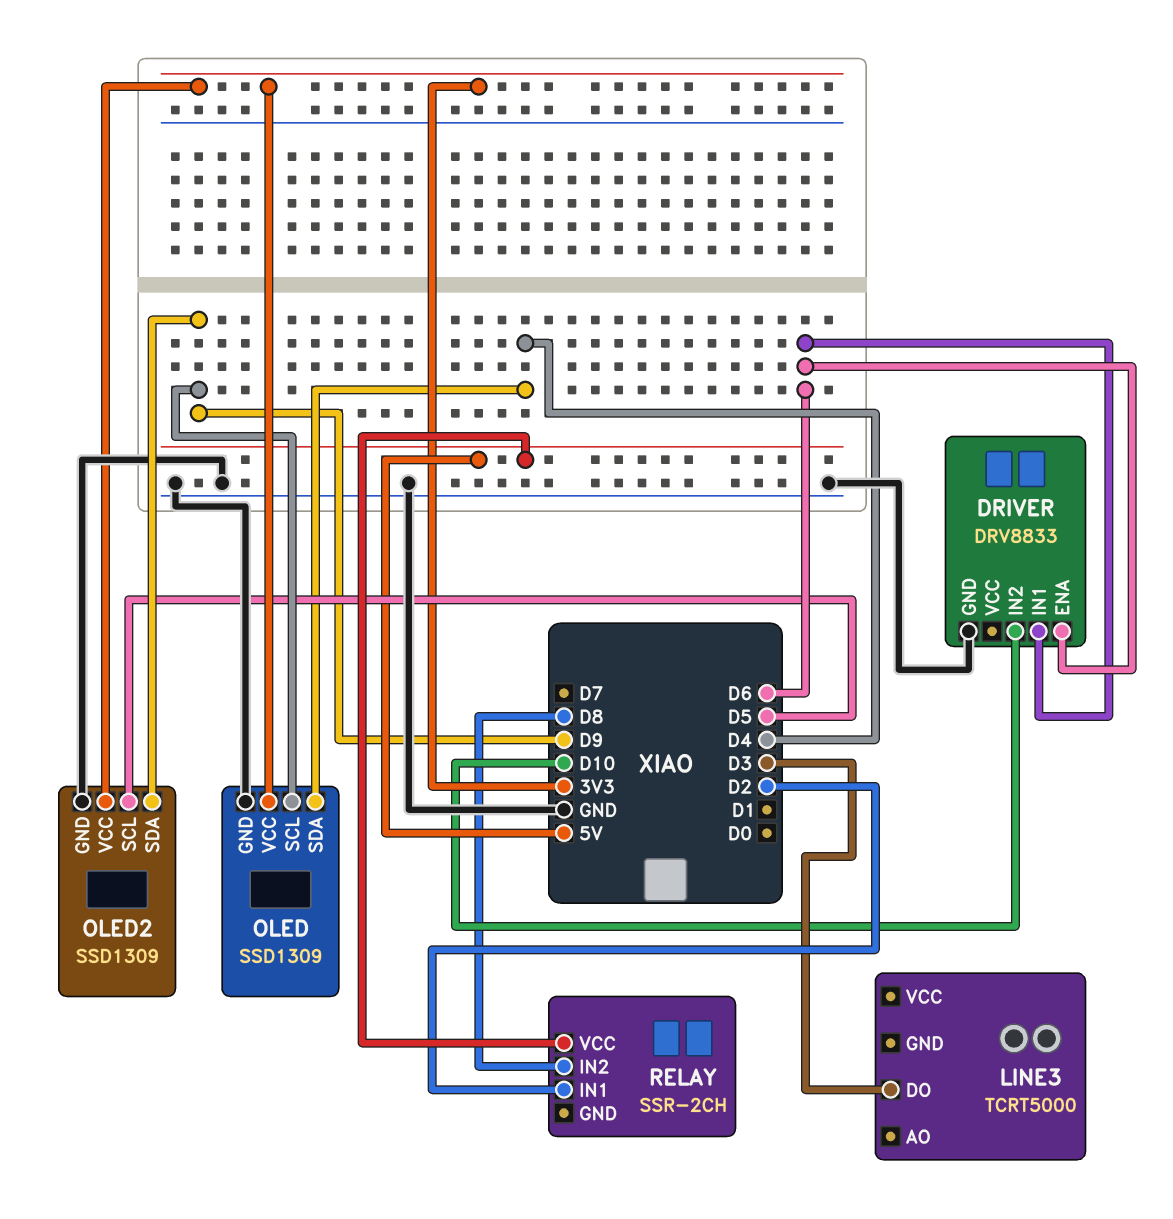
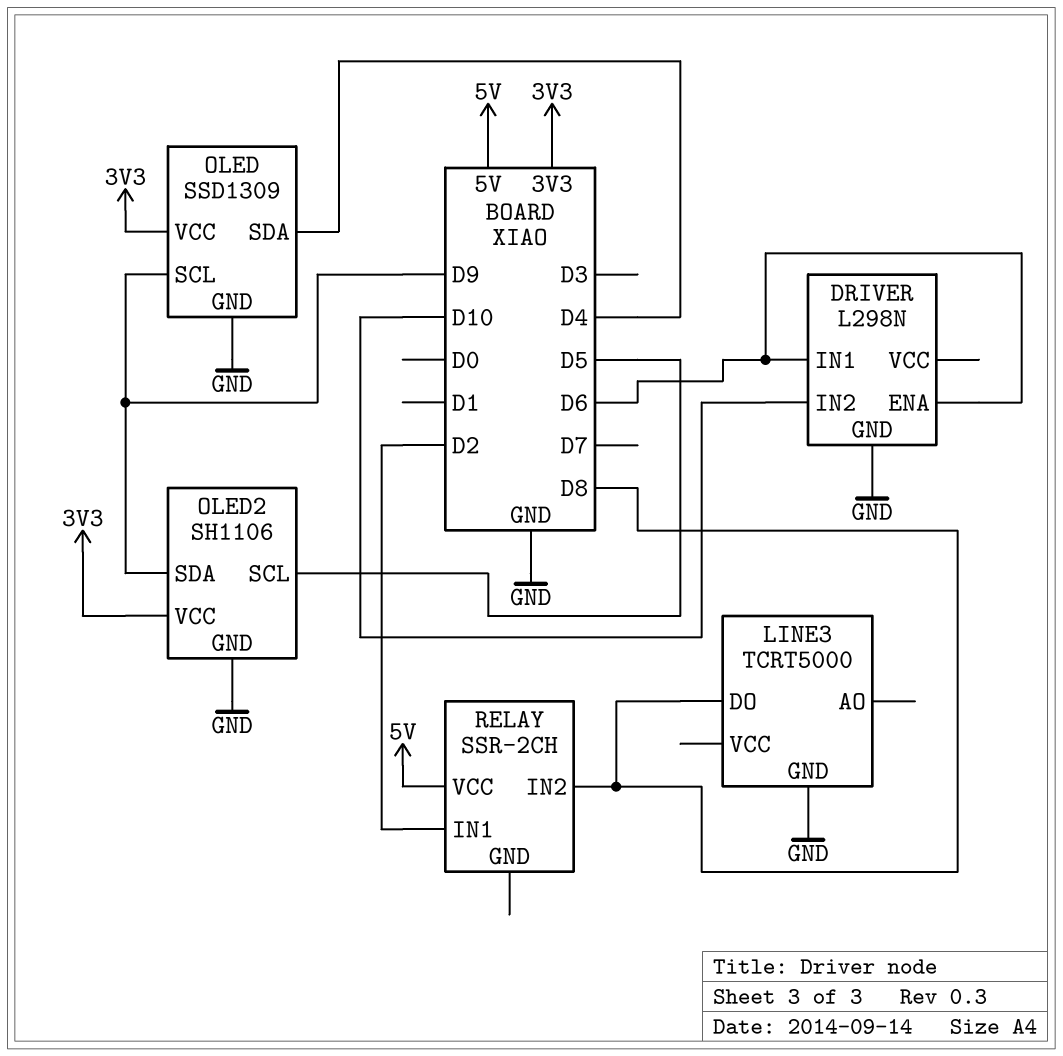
DRIVER: DRV8833 -> L298N
LINE3 pin DO: D3 -> D8
LINE3 pin GND: none -> GND
OLED2: SSD1309 -> SH1106

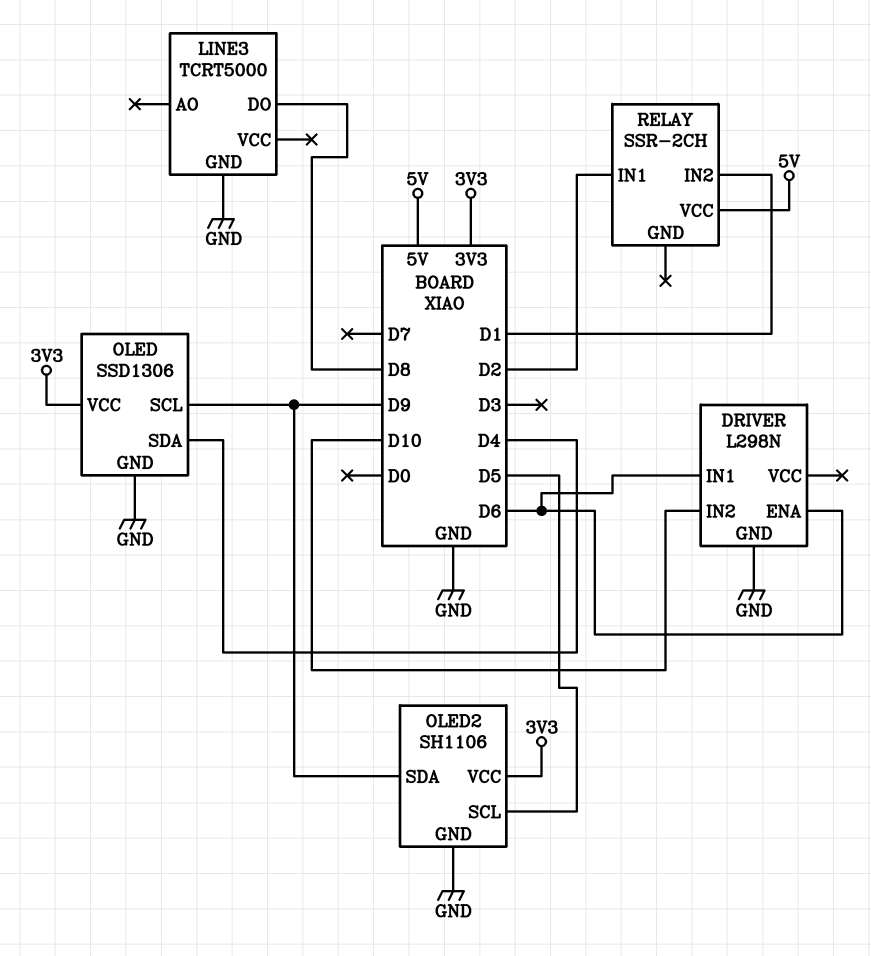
OLED: SSD1309 -> SSD1306
RELAY pin IN2: D8 -> D1

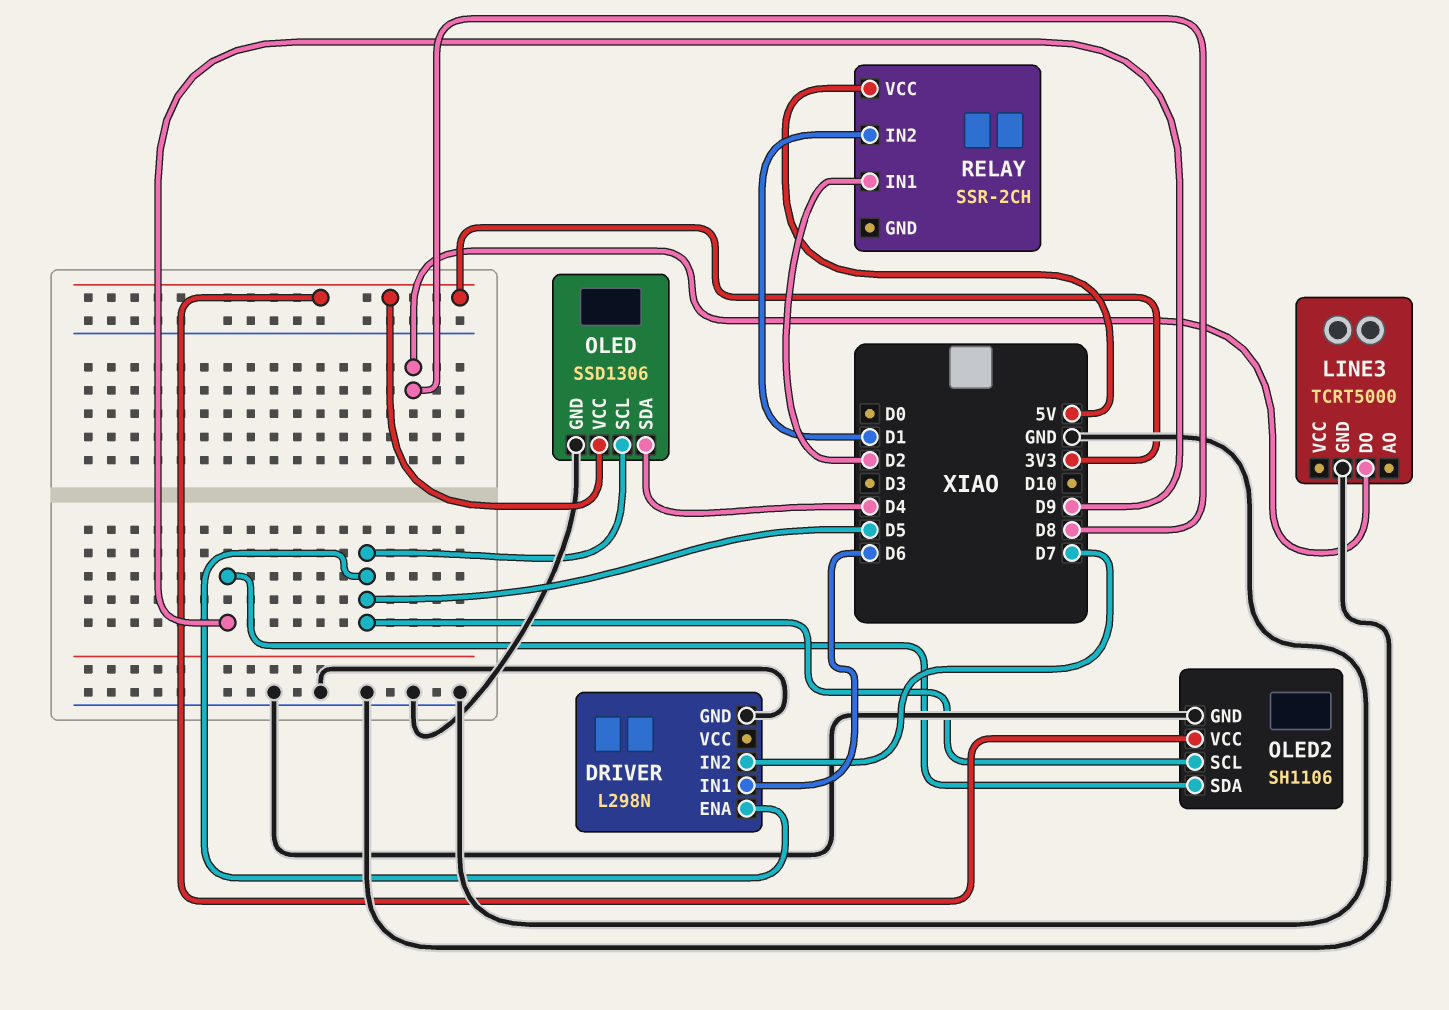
DRIVER pin ENA: D6 -> D5
DRIVER pin IN2: D10 -> D7
OLED pin SCL: D9 -> D5

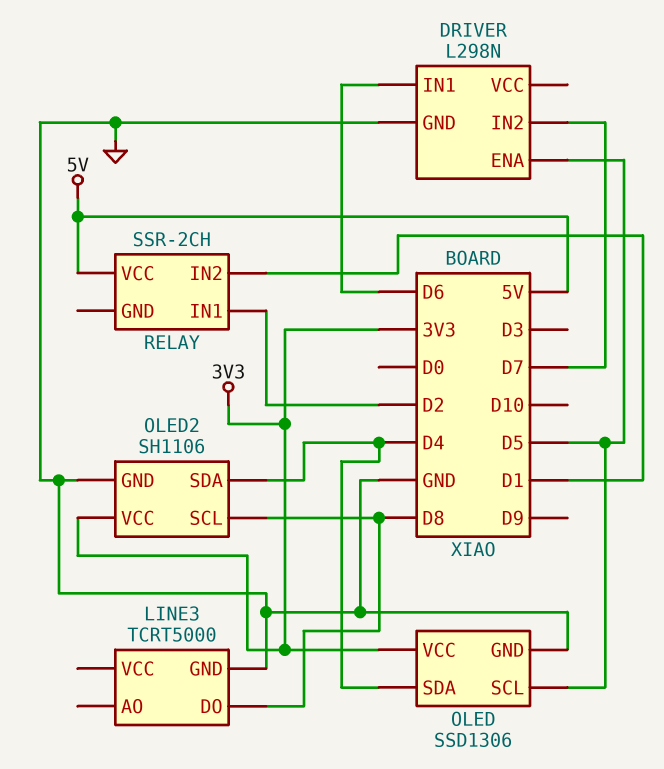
OLED2 pin SCL: D5 -> D8
OLED2 pin SDA: D9 -> D4

